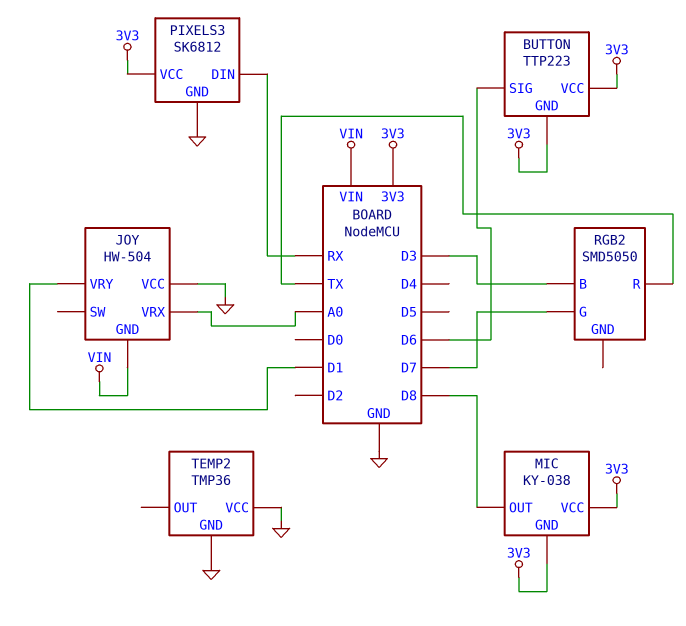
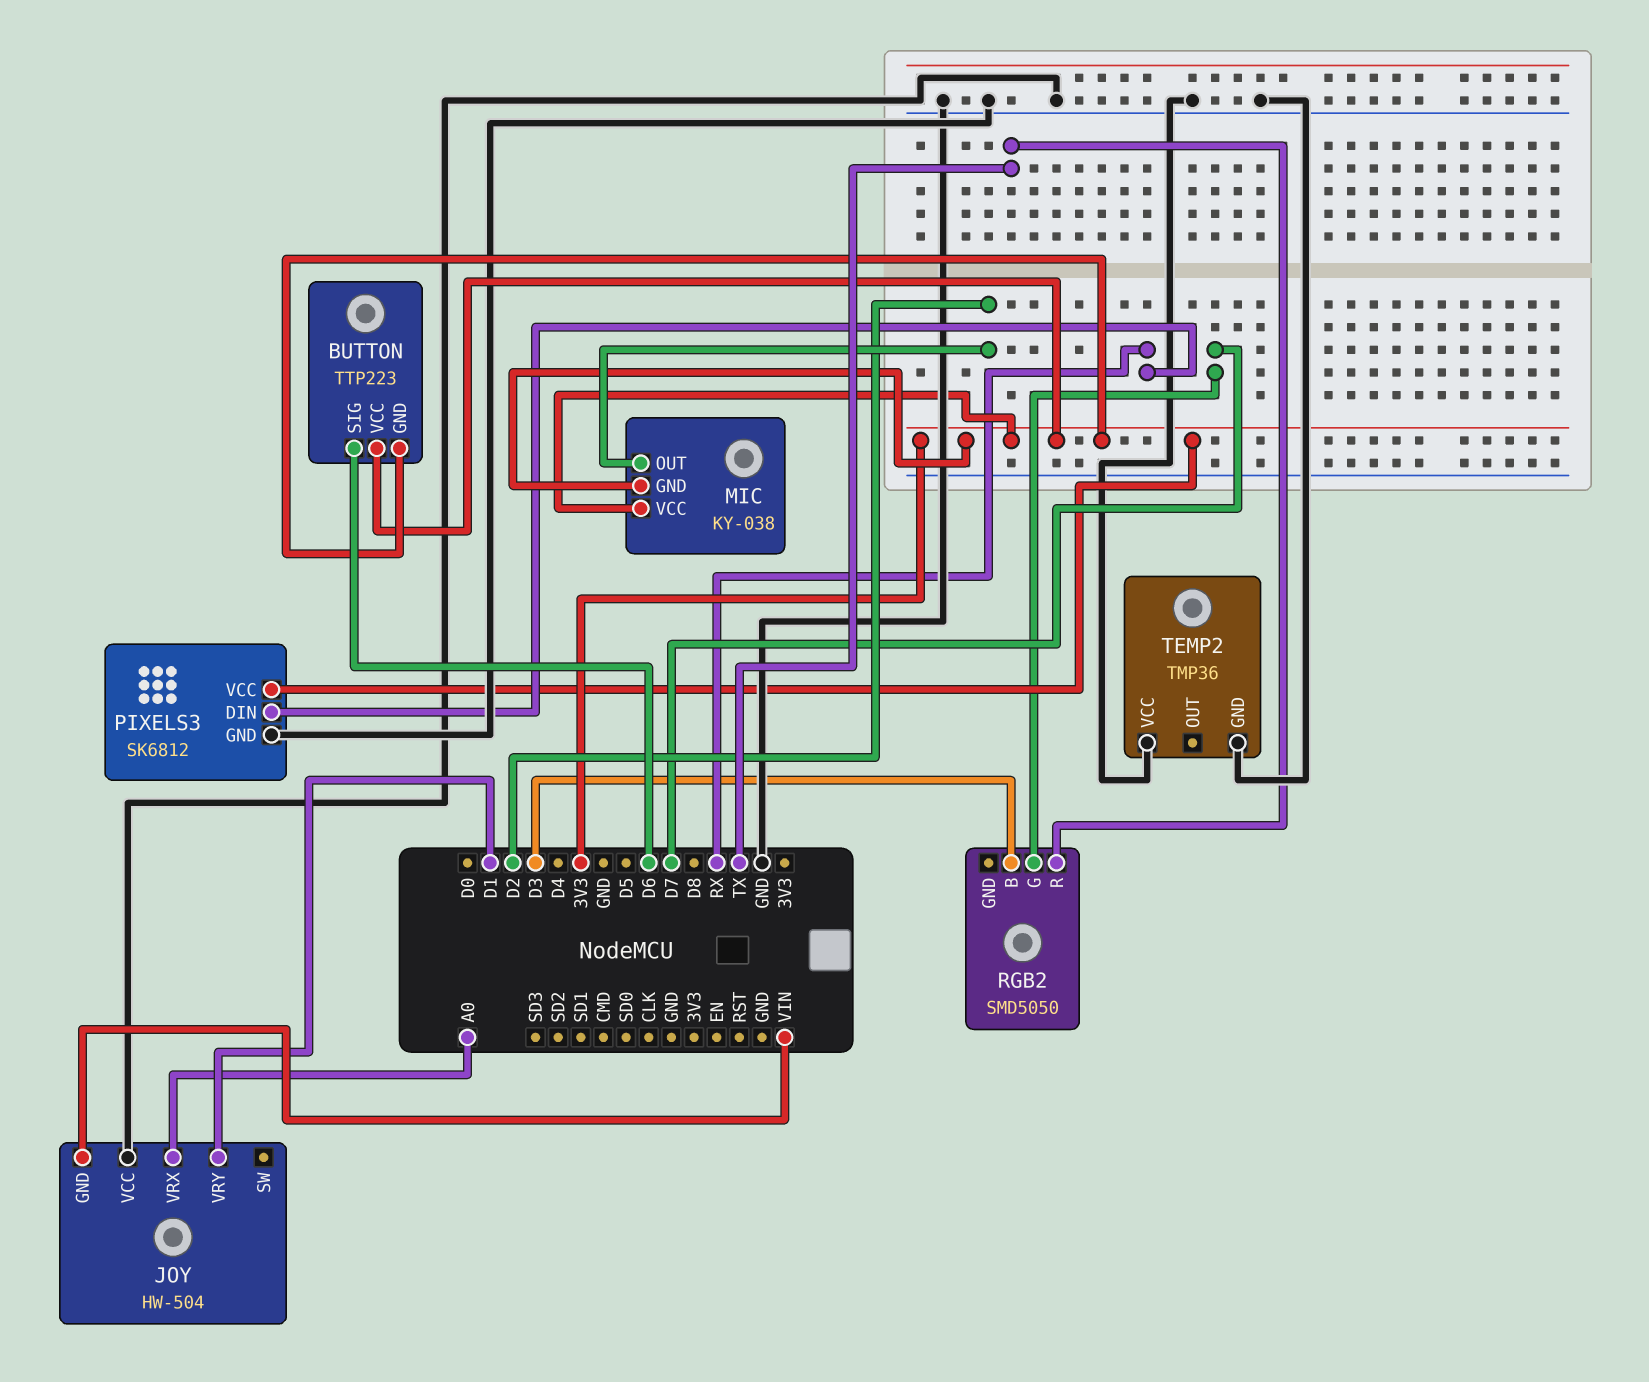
MIC pin OUT: D8 -> D2

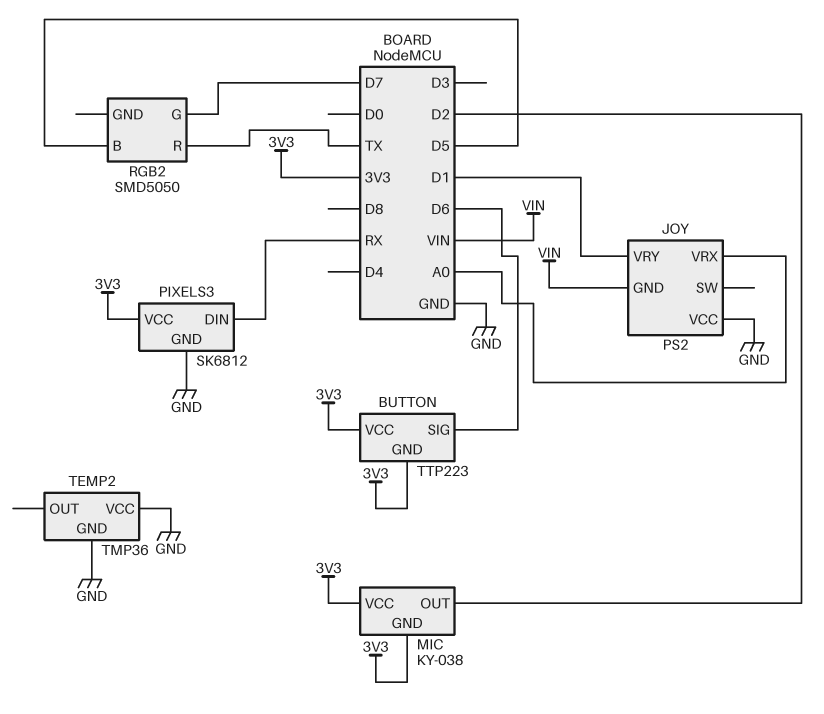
JOY: HW-504 -> PS2
RGB2 pin B: D3 -> D5

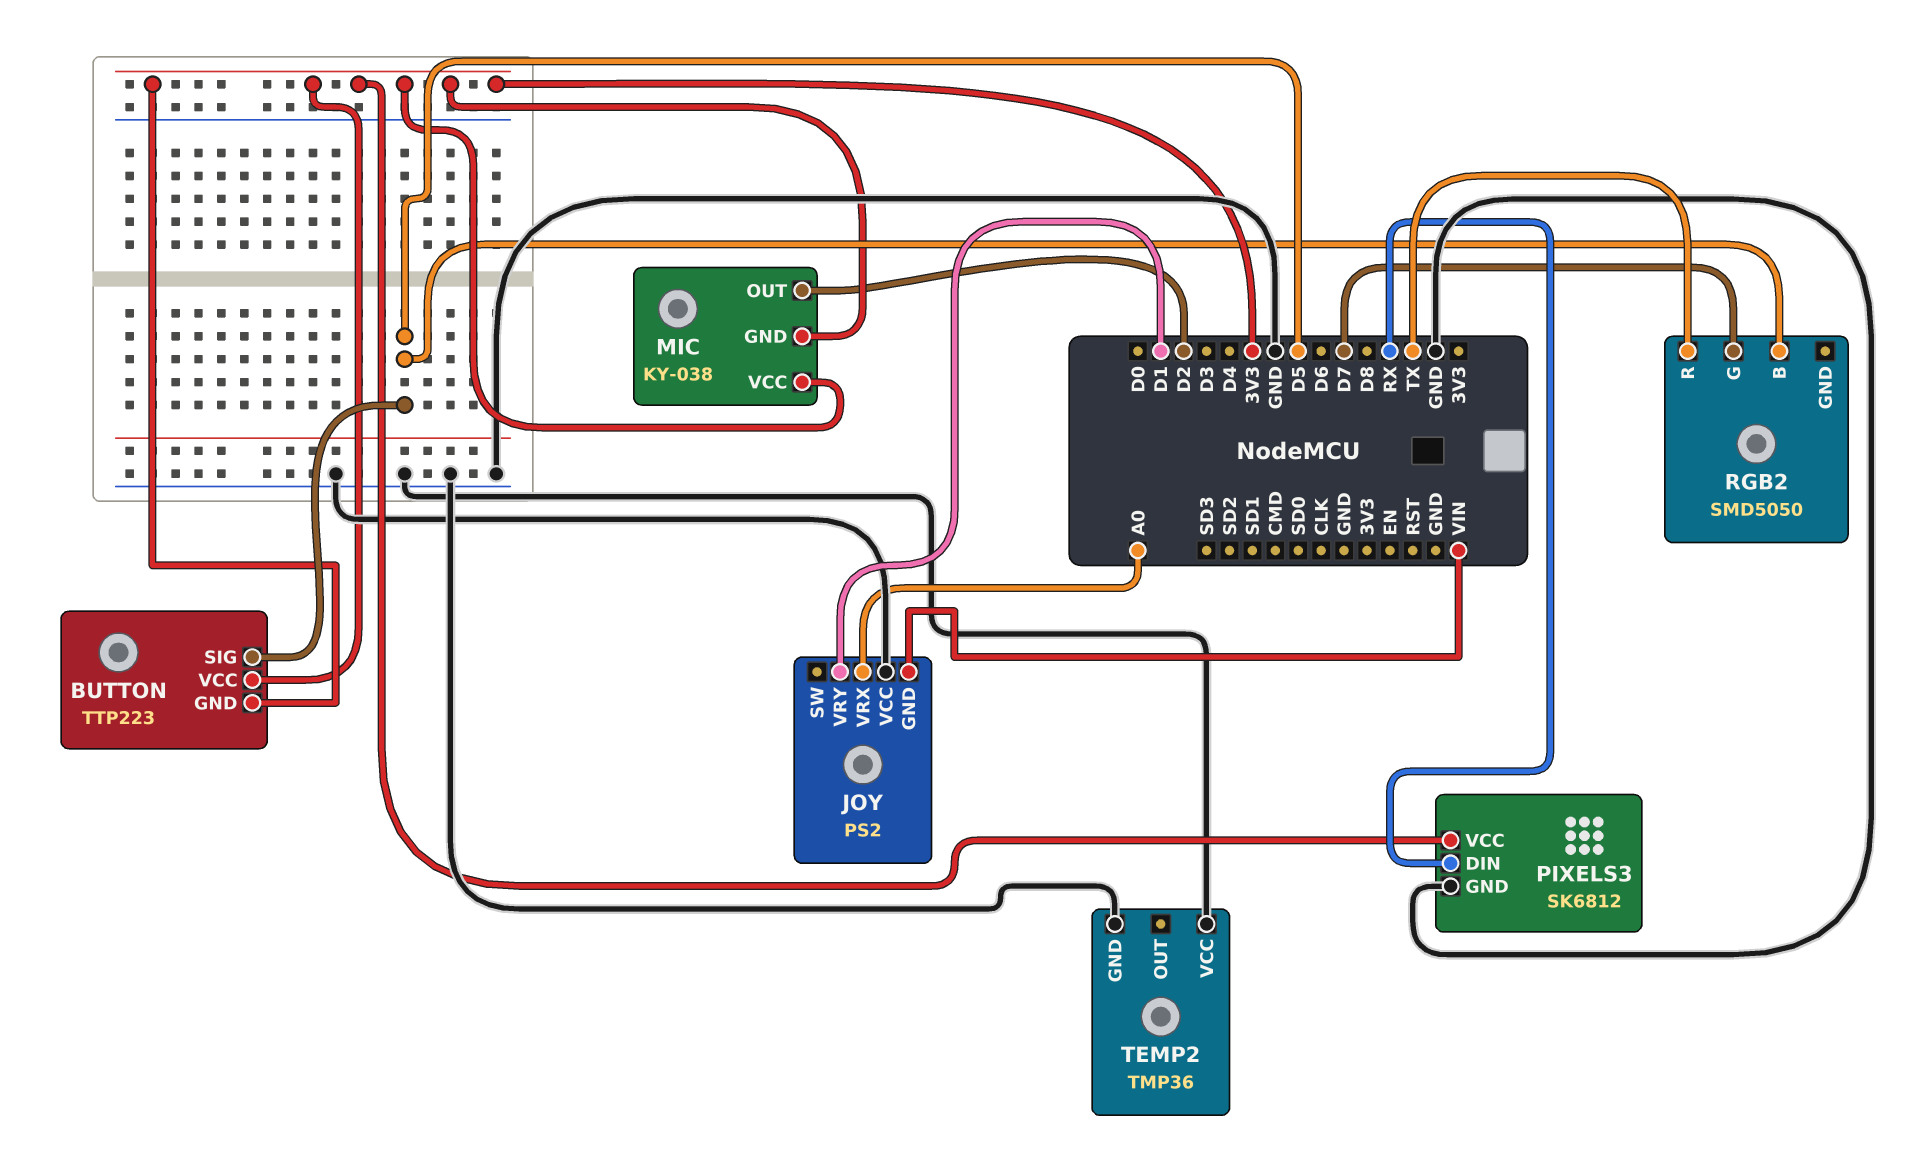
BUTTON pin SIG: D6 -> D5

